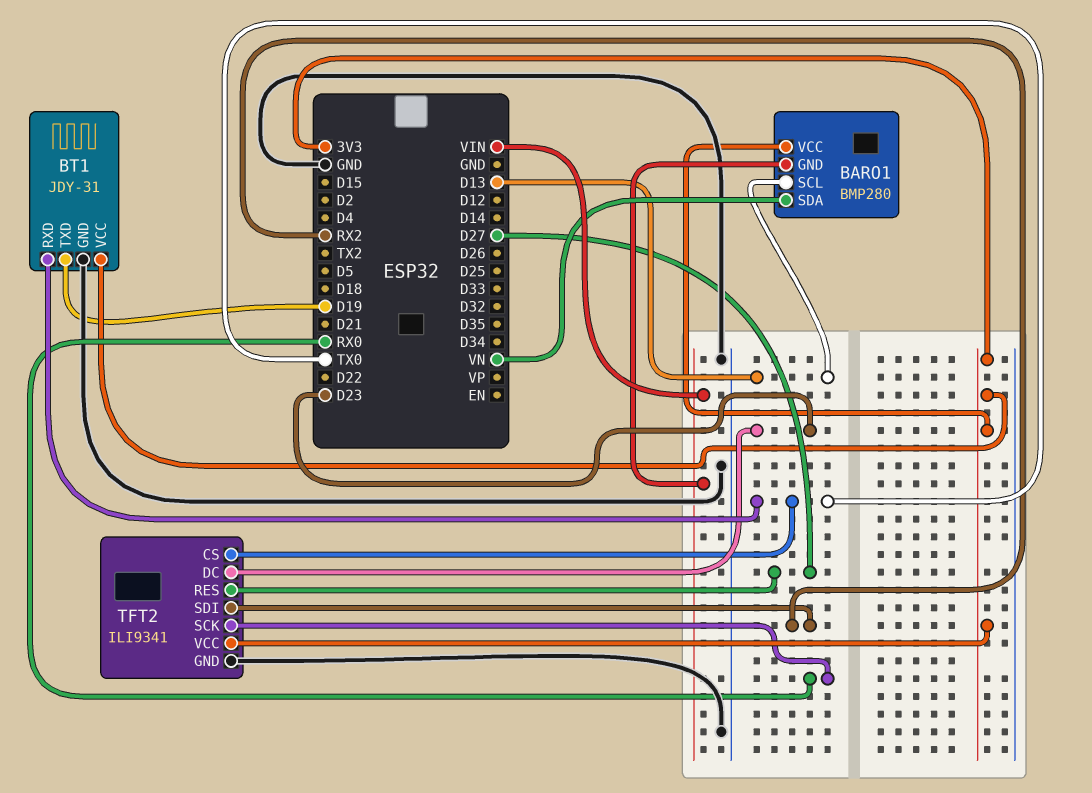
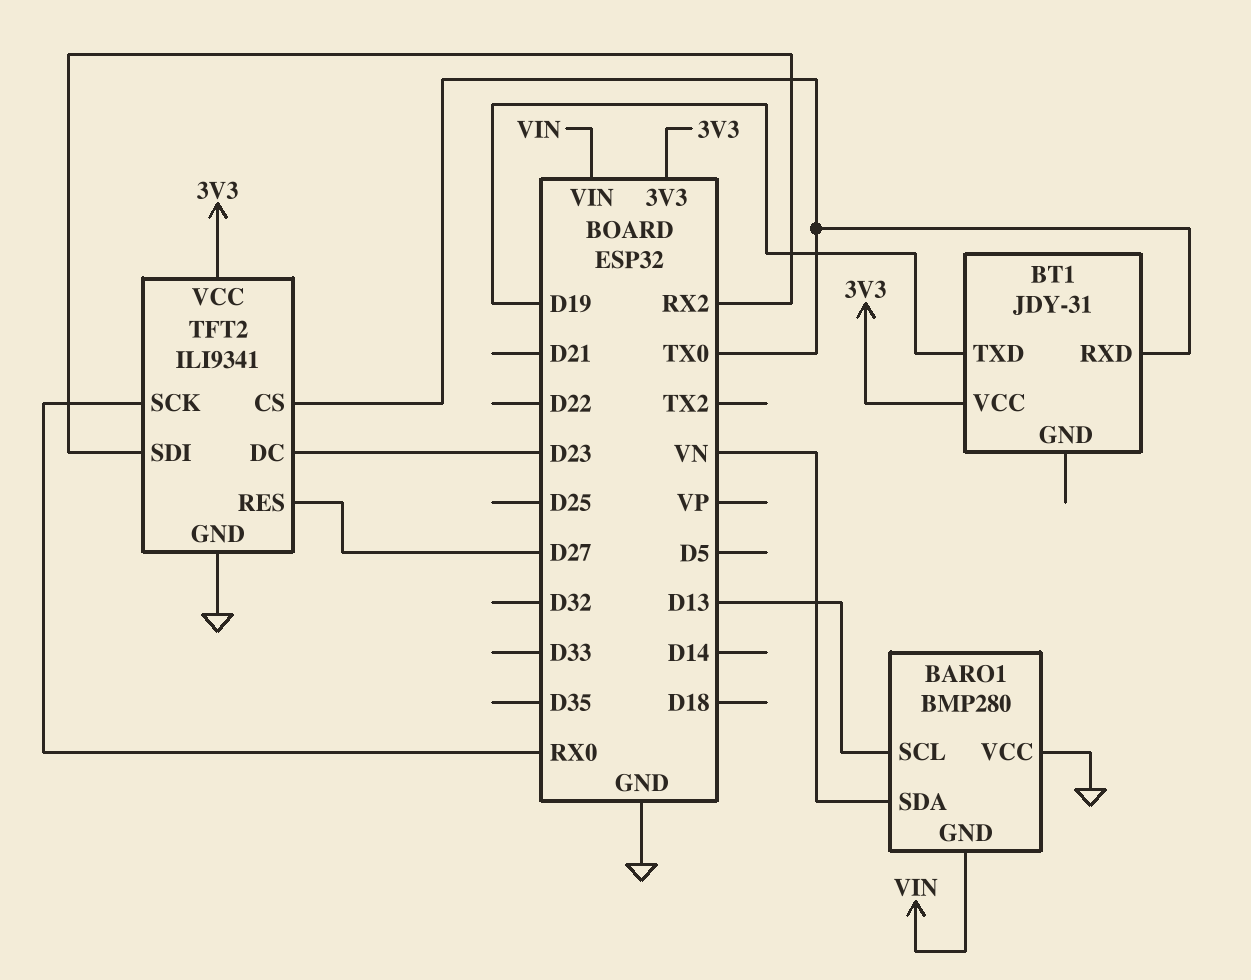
BARO1 pin VCC: 3V3 -> GND
BT1 pin GND: GND -> none

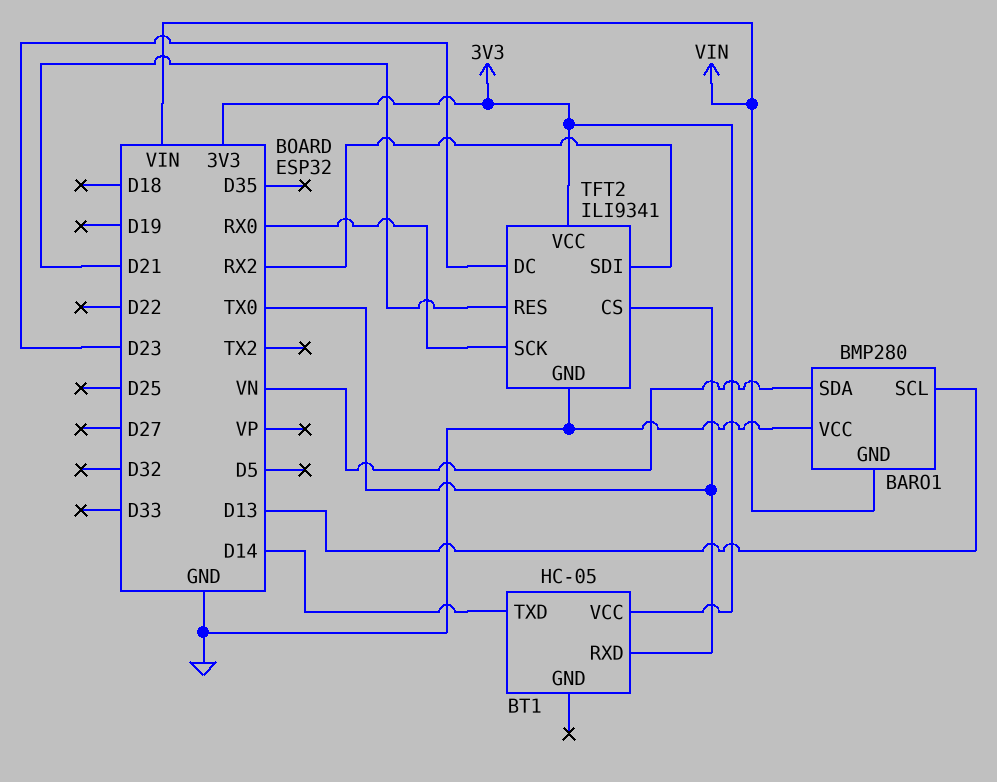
BT1: JDY-31 -> HC-05
BT1 pin TXD: D19 -> D14
TFT2 pin RES: D27 -> D21

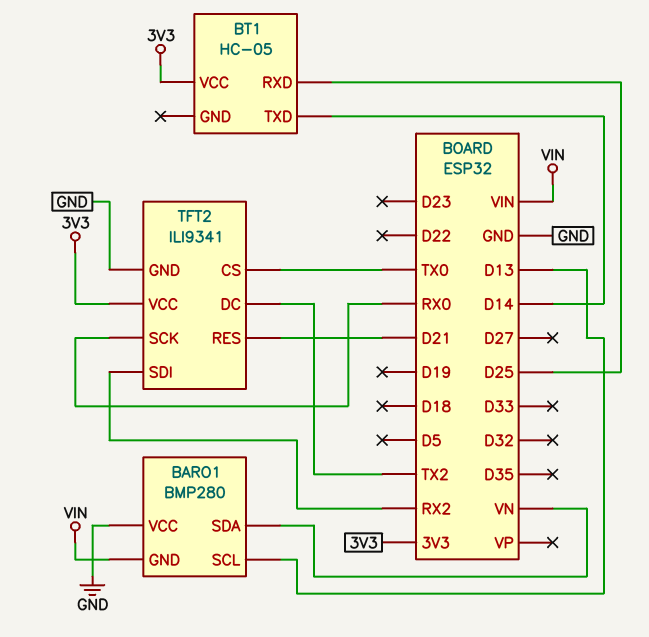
BT1 pin RXD: TX0 -> D25
TFT2 pin DC: D23 -> TX2

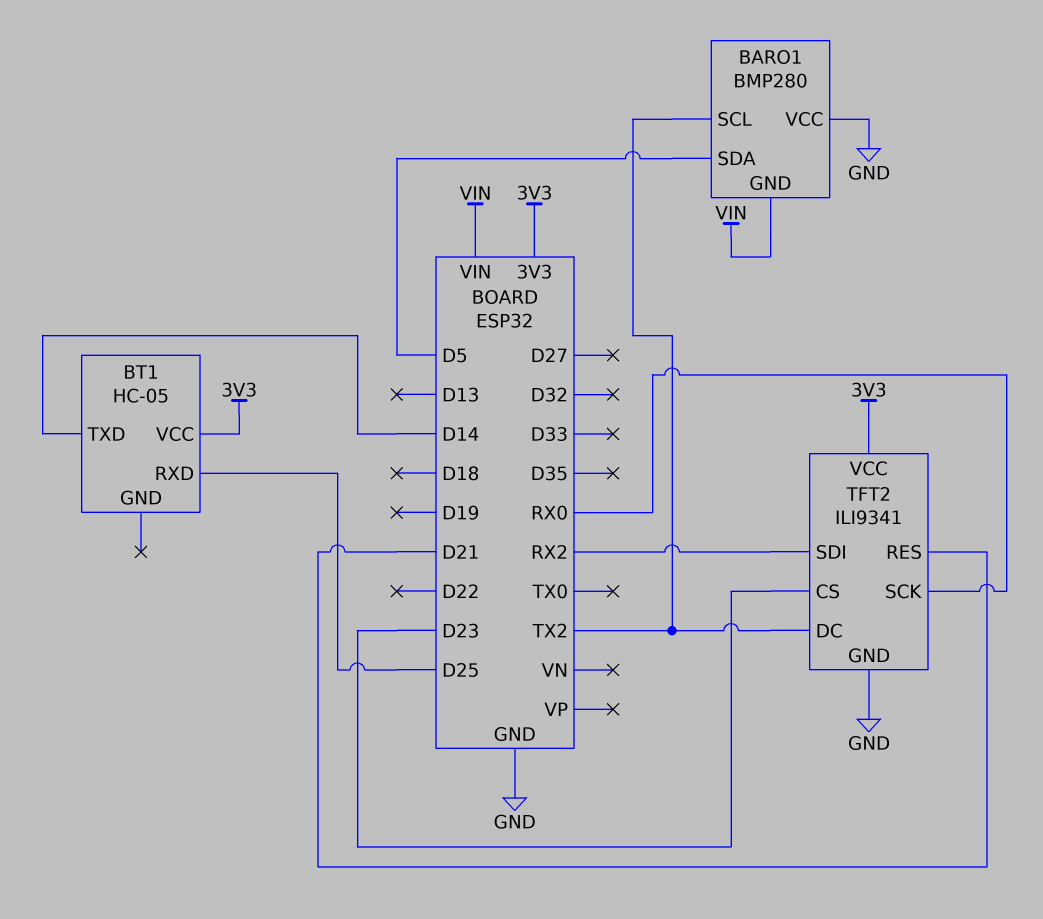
BARO1 pin SCL: D13 -> TX2
BARO1 pin SDA: VN -> D5
TFT2 pin CS: TX0 -> D23

